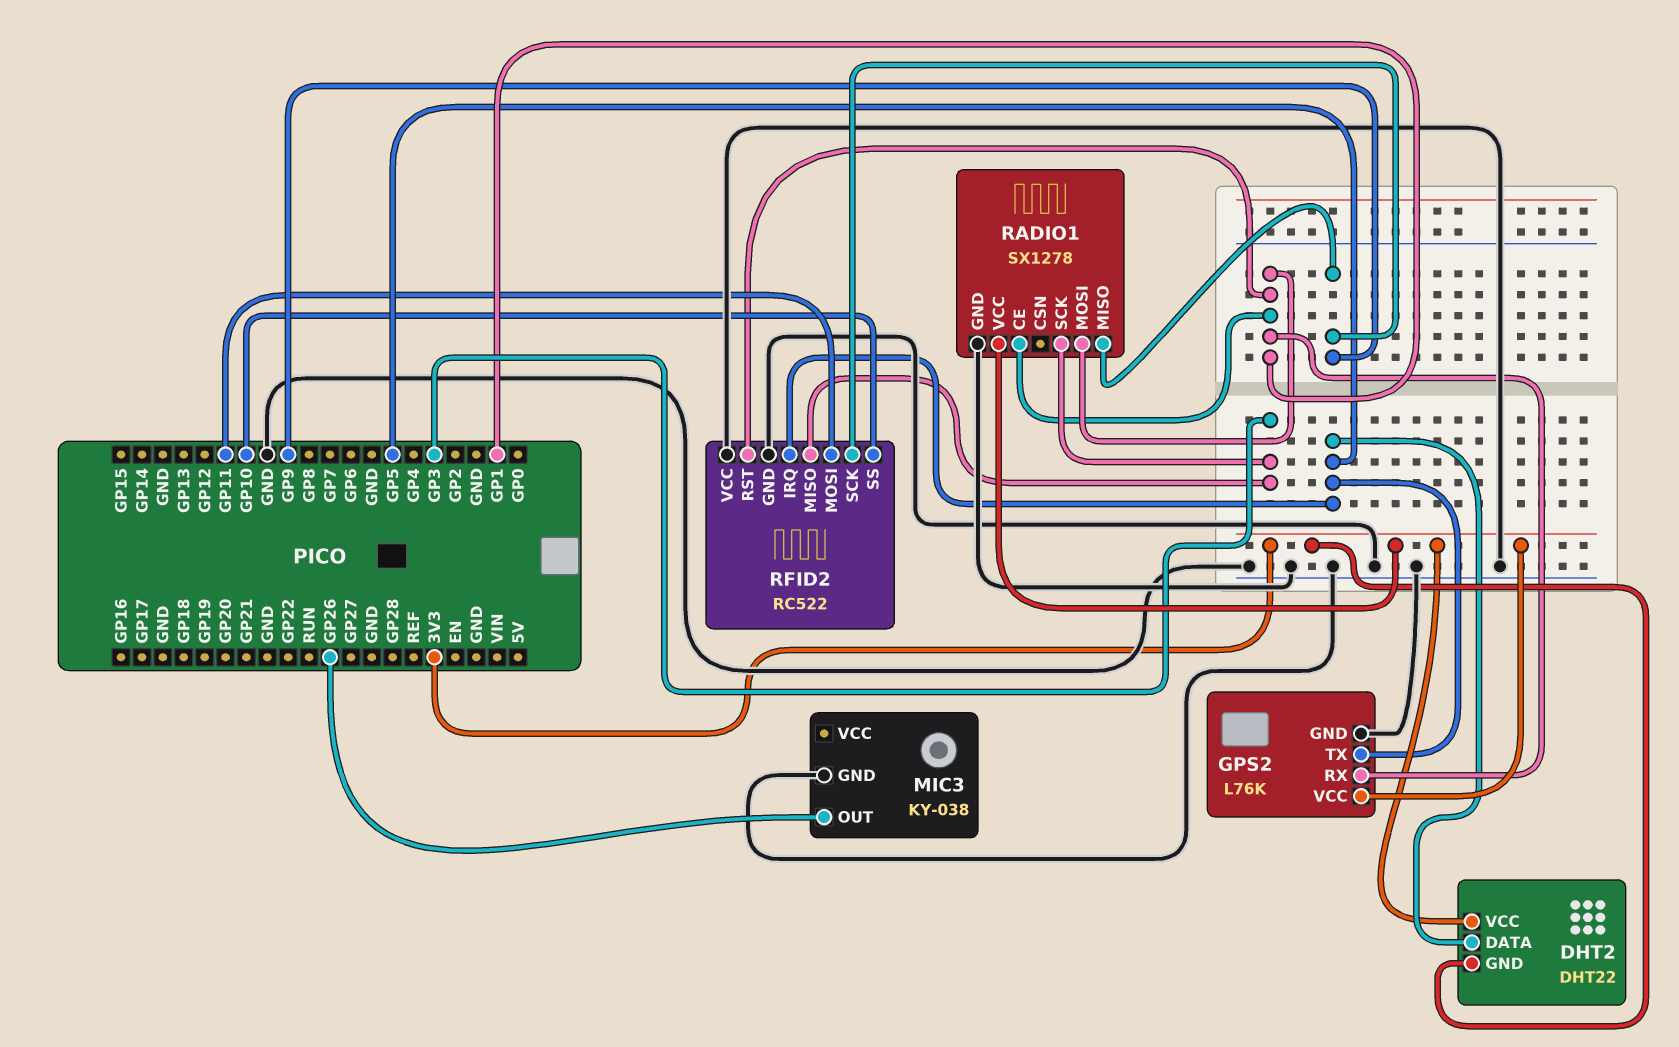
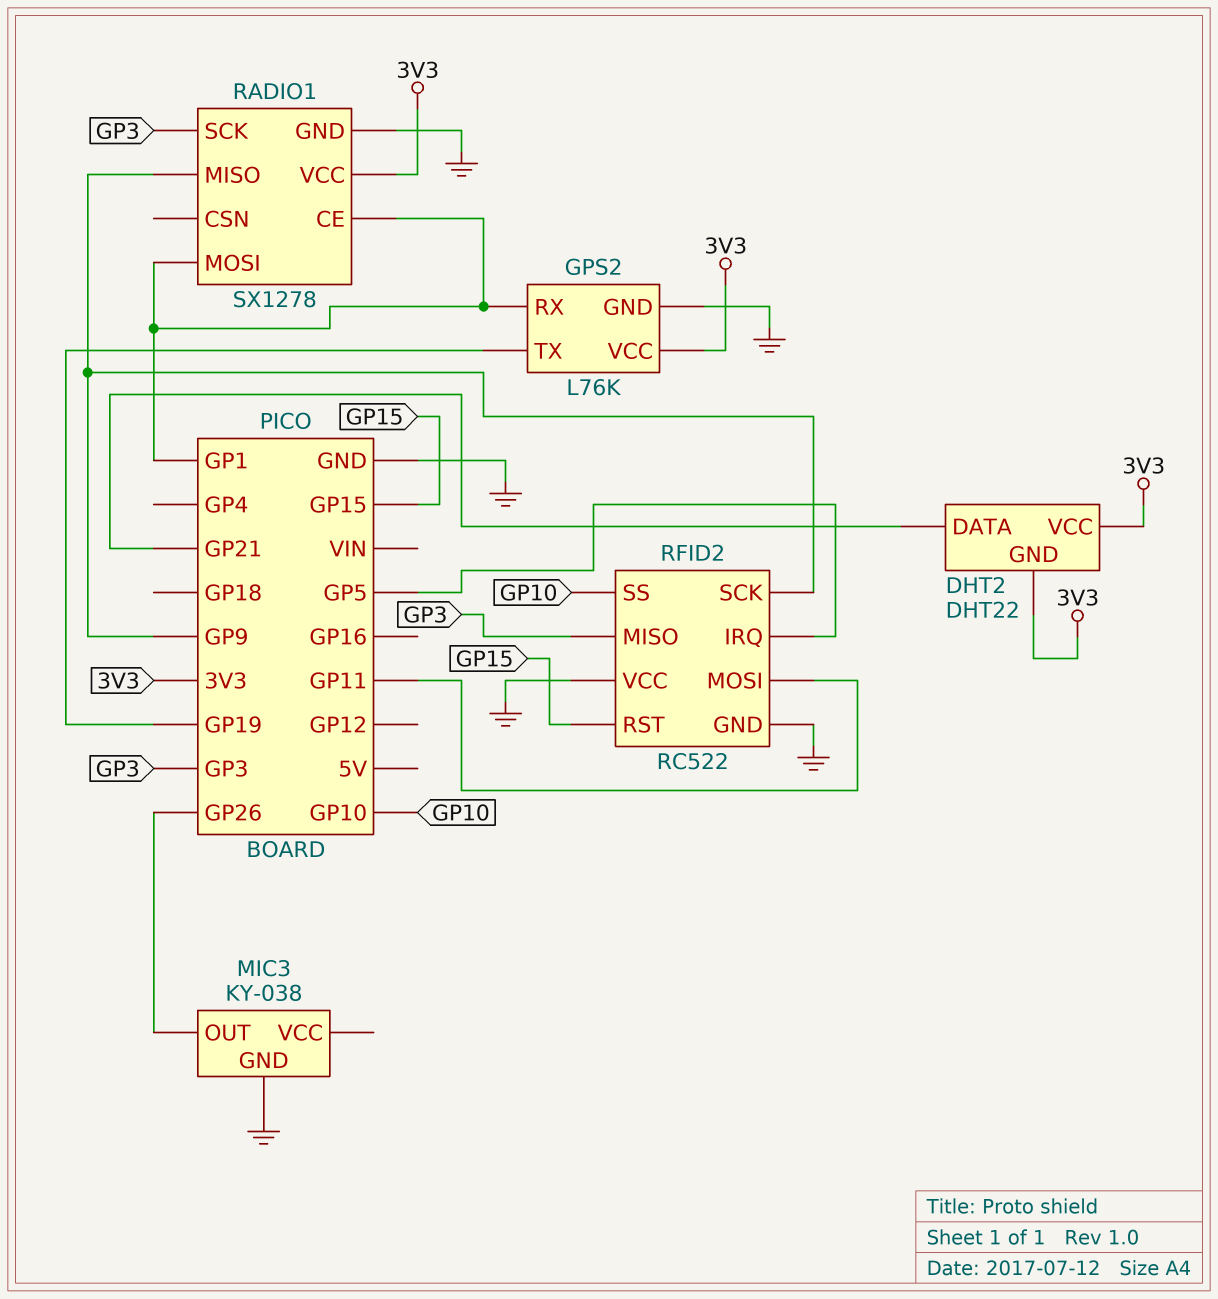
DHT2 pin DATA: GP5 -> GP21
GPS2 pin TX: GP5 -> GP19
RFID2 pin RST: GP1 -> GP15

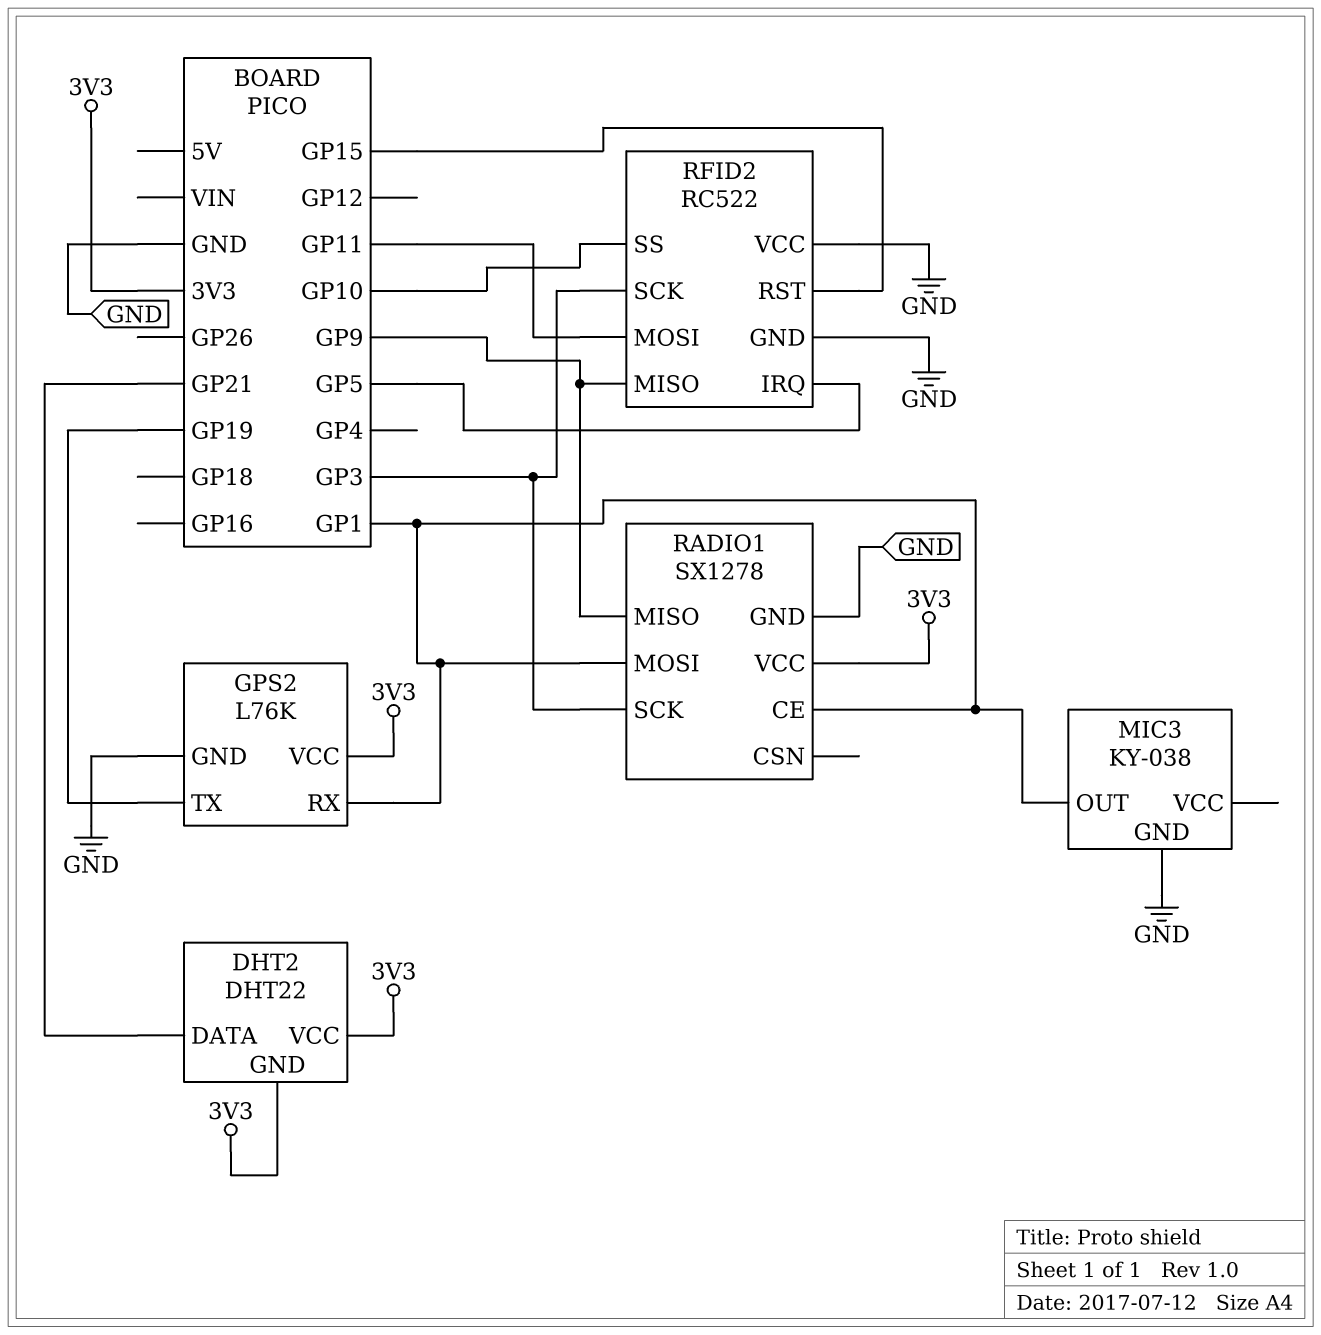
MIC3 pin OUT: GP26 -> GP1
RFID2 pin MISO: GP3 -> GP9
RFID2 pin SCK: GP9 -> GP3

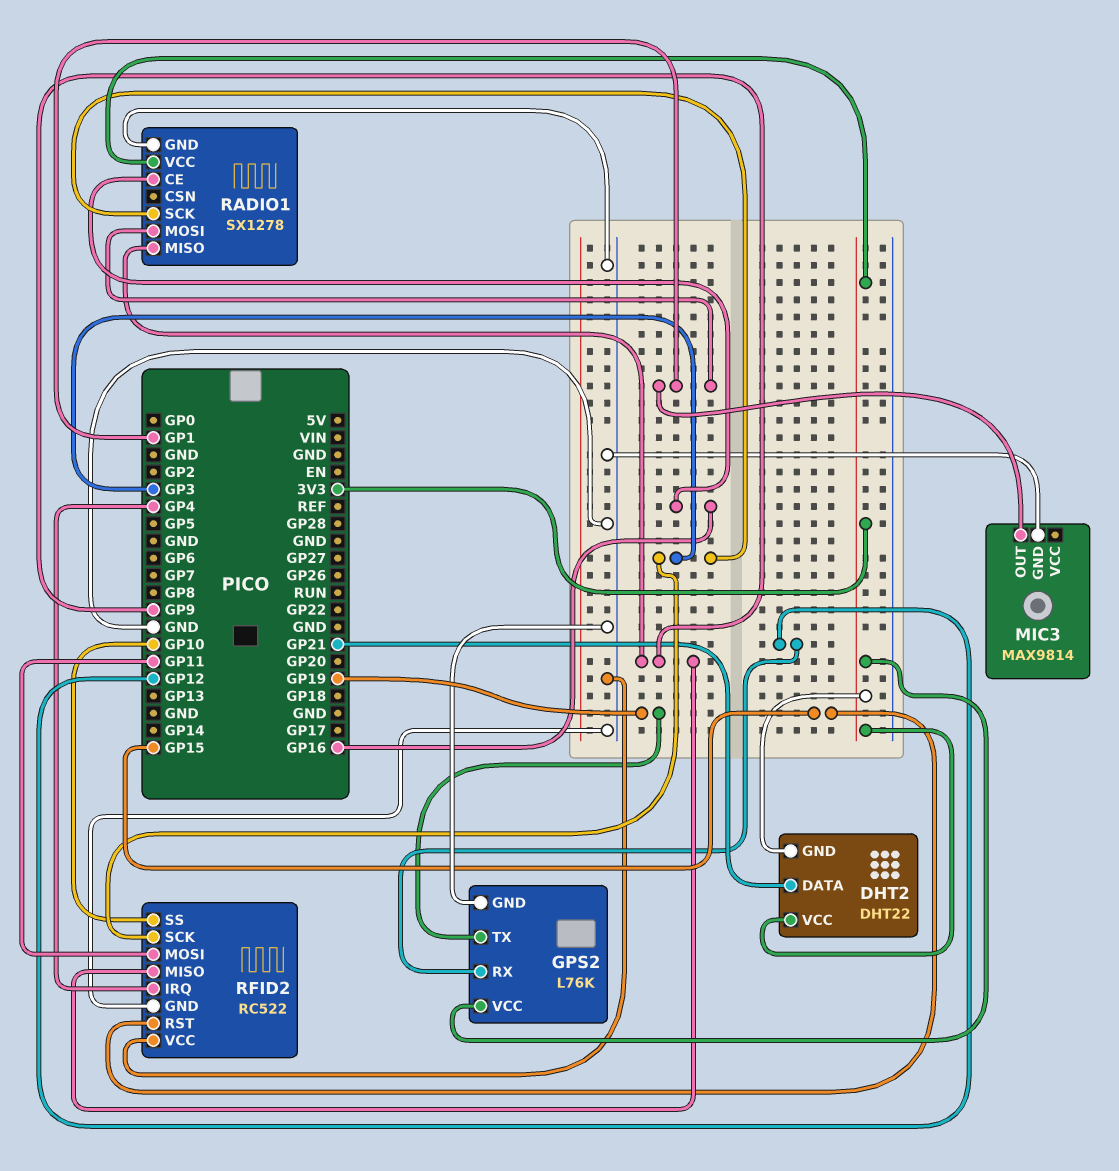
GPS2 pin RX: GP1 -> GP12
MIC3: KY-038 -> MAX9814
RADIO1 pin CE: GP1 -> GP16
RFID2 pin IRQ: GP5 -> GP4

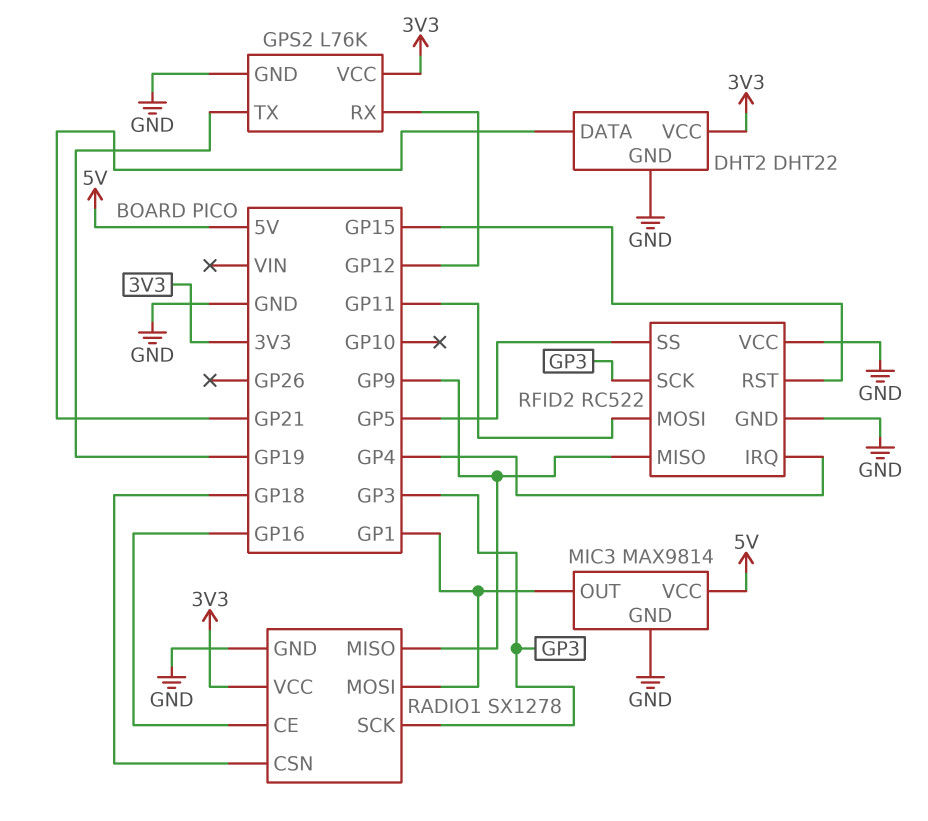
DHT2 pin GND: 3V3 -> GND
MIC3 pin VCC: none -> 5V
RADIO1 pin CSN: none -> GP18
RFID2 pin SS: GP10 -> GP5

